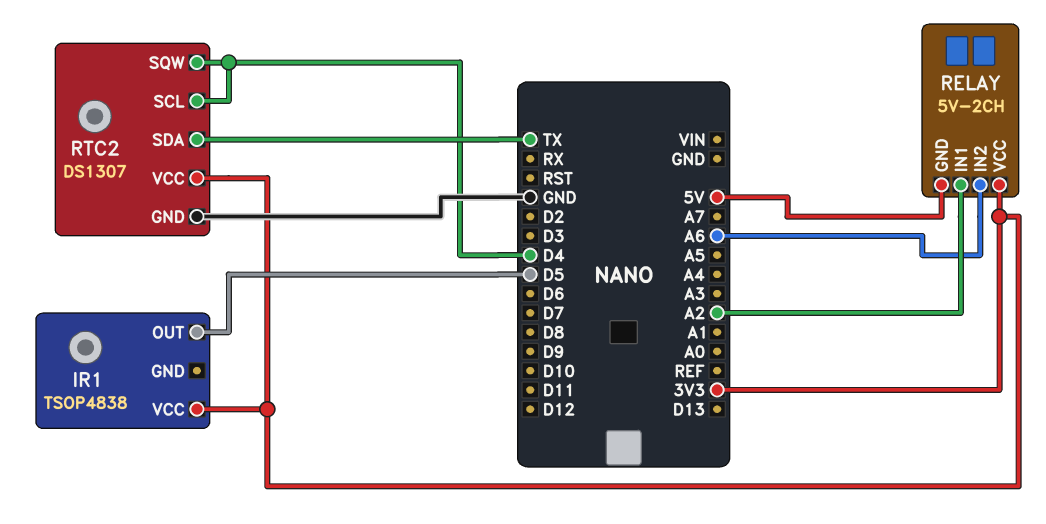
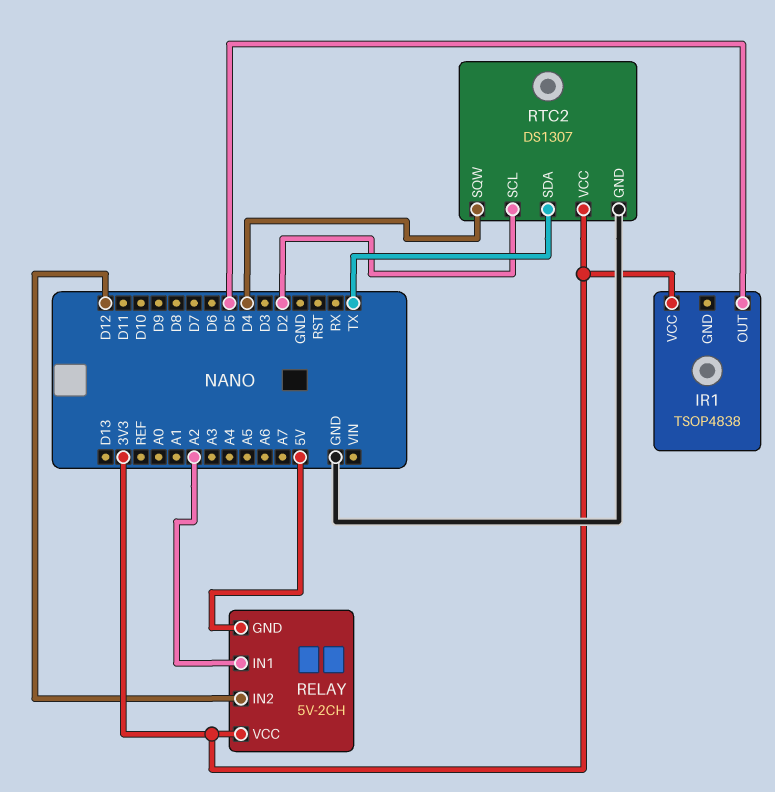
RELAY pin IN2: A6 -> D12
RTC2 pin SCL: D4 -> D2

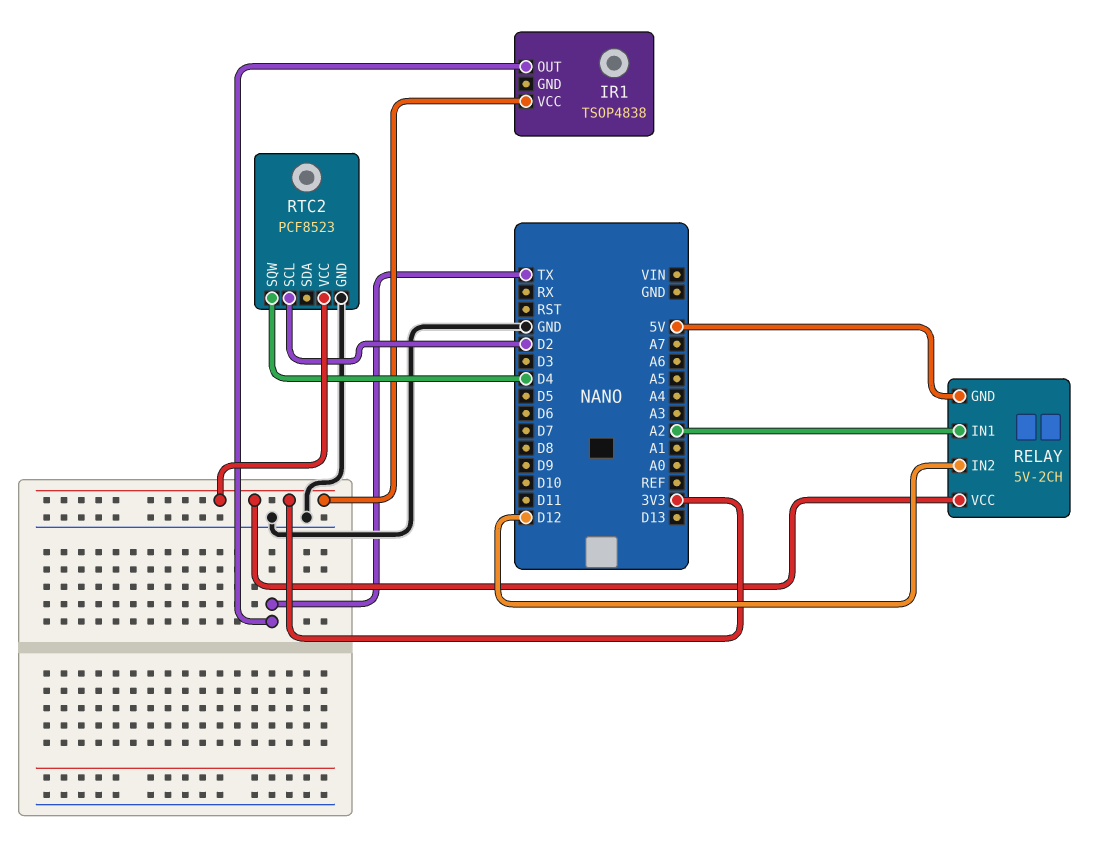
IR1 pin OUT: D5 -> TX
RTC2: DS1307 -> PCF8523
RTC2 pin SDA: TX -> none

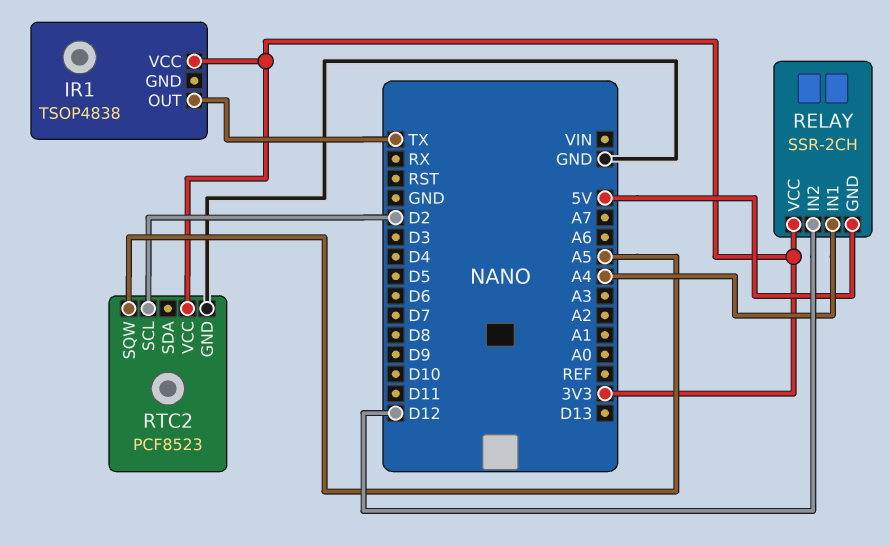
RELAY: 5V-2CH -> SSR-2CH
RELAY pin IN1: A2 -> A4
RTC2 pin SQW: D4 -> A5

